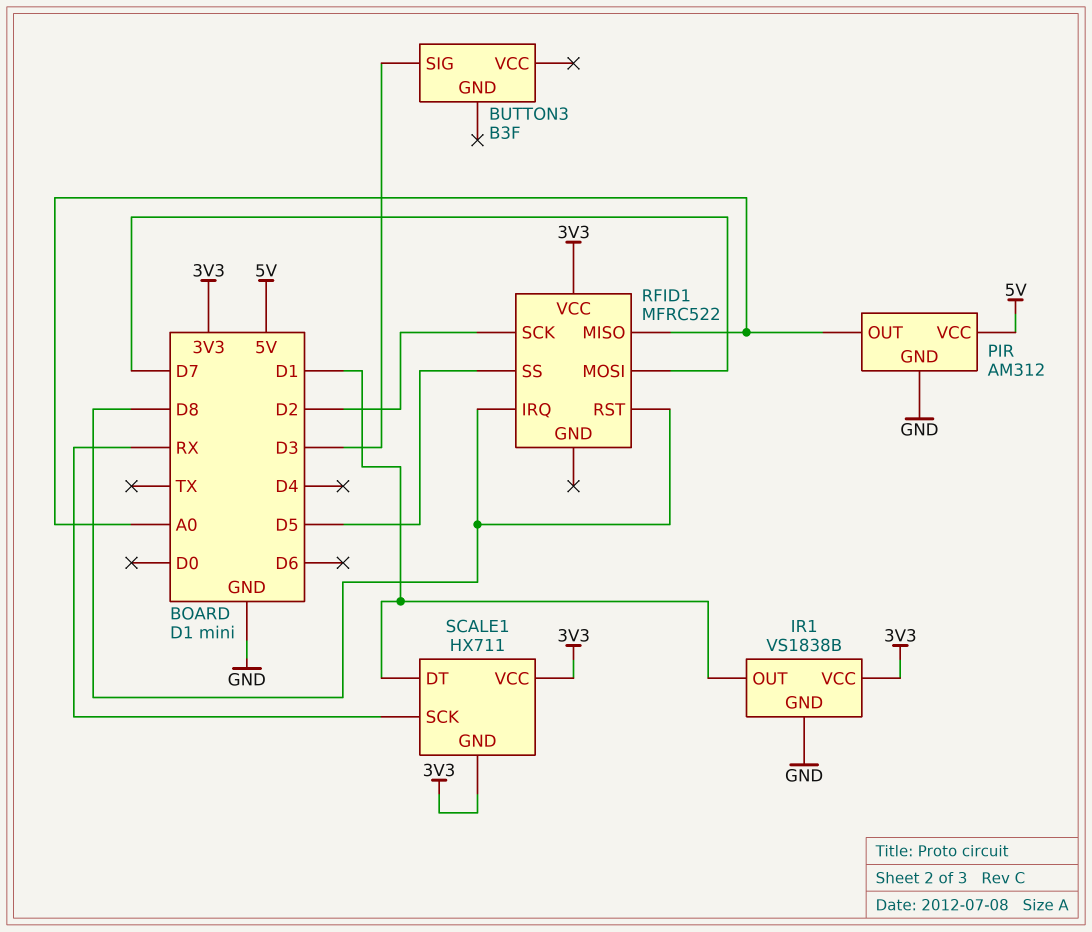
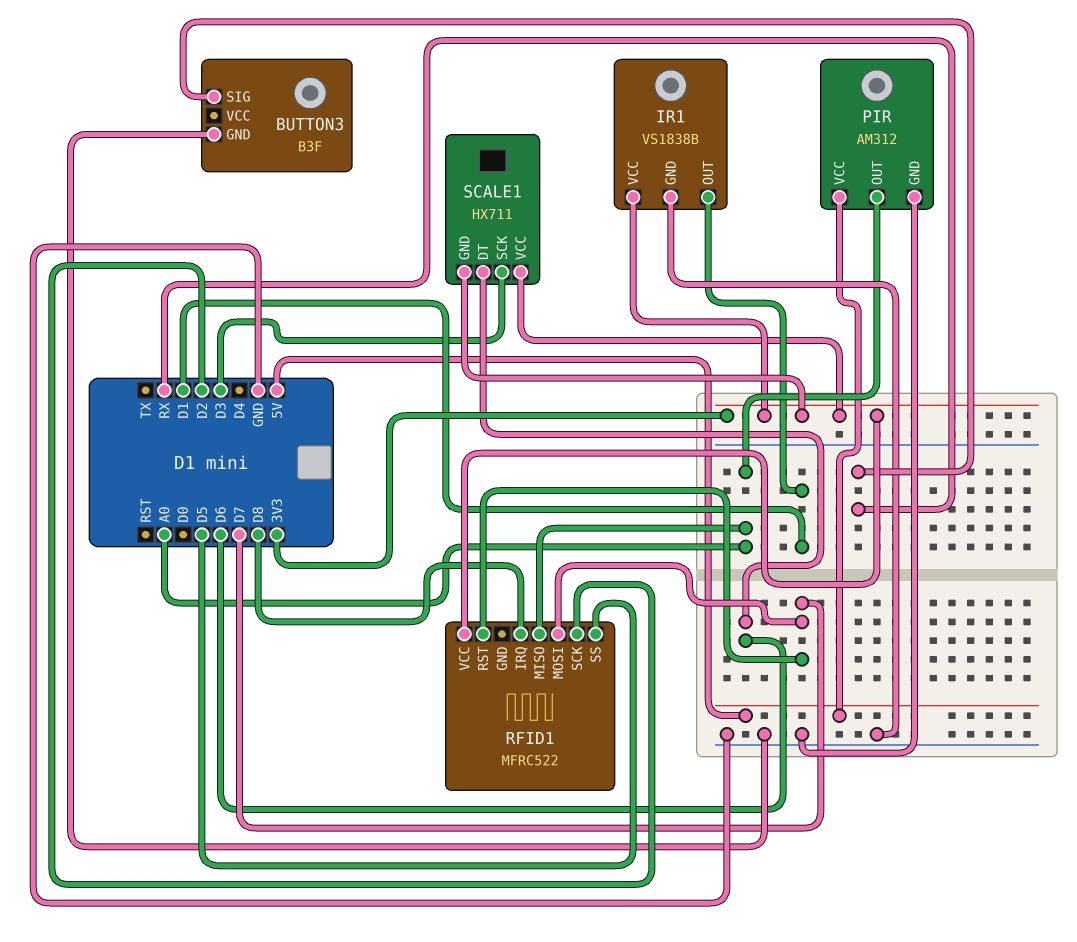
BUTTON3 pin GND: none -> GND
BUTTON3 pin SIG: D3 -> RX
RFID1 pin RST: D8 -> D7
SCALE1 pin DT: D1 -> D6
SCALE1 pin SCK: RX -> D3

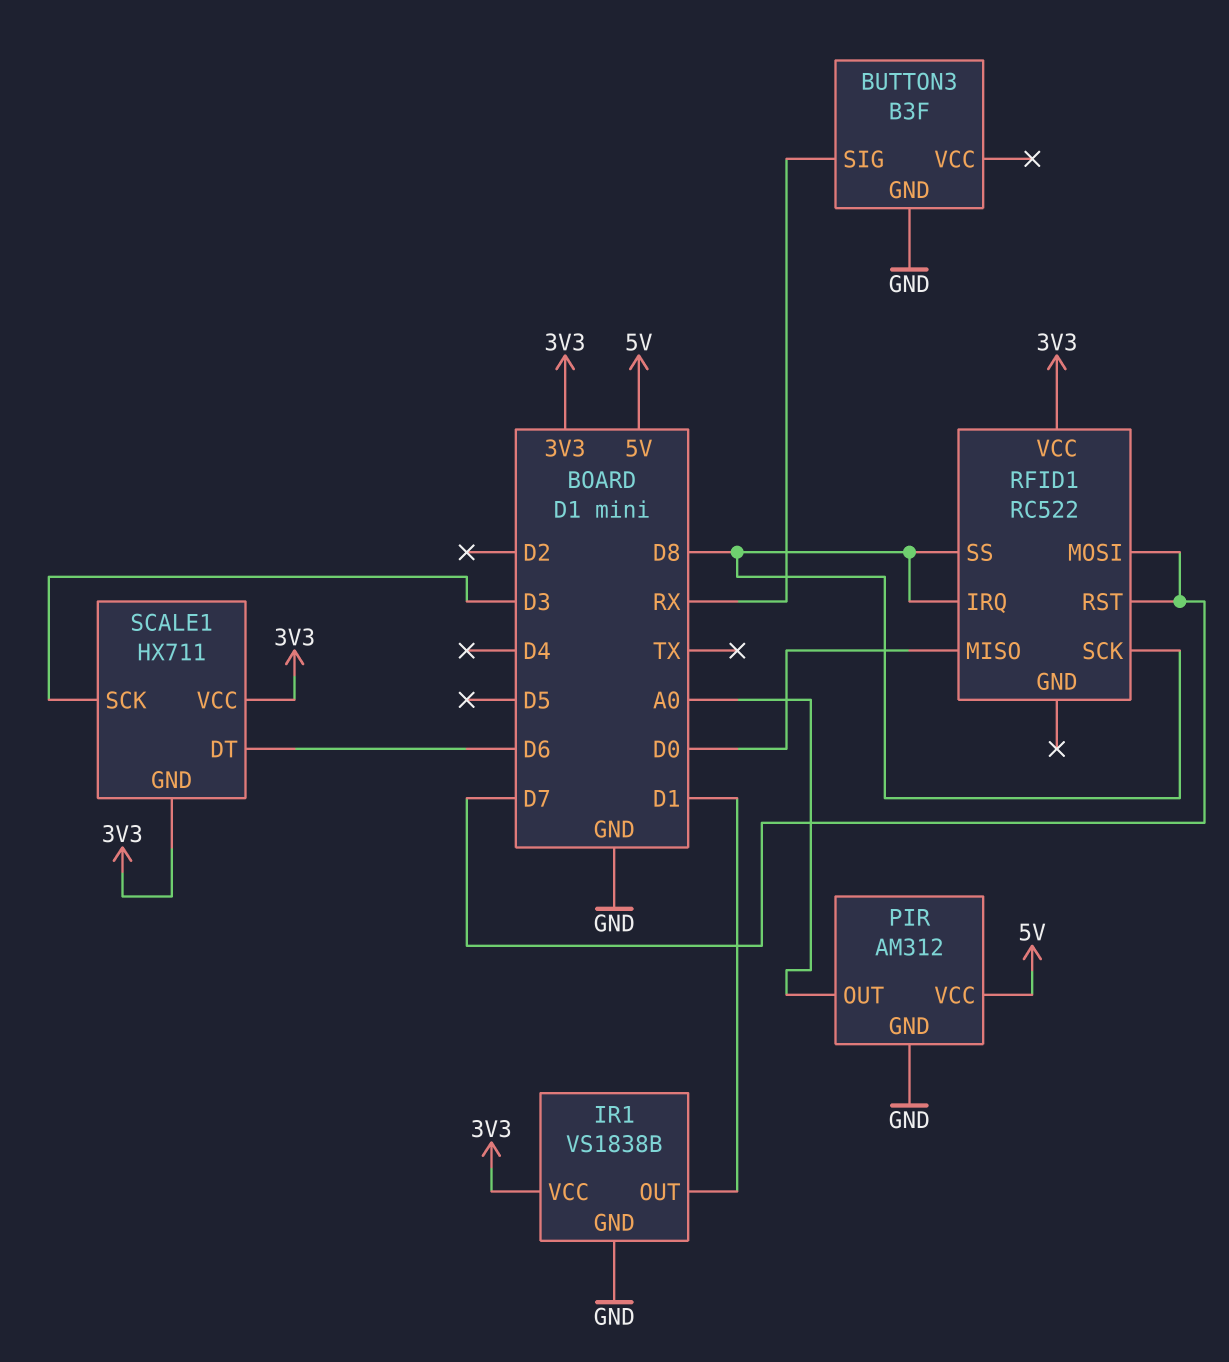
RFID1: MFRC522 -> RC522
RFID1 pin MISO: A0 -> D0
RFID1 pin SCK: D2 -> D8
RFID1 pin SS: D5 -> D8

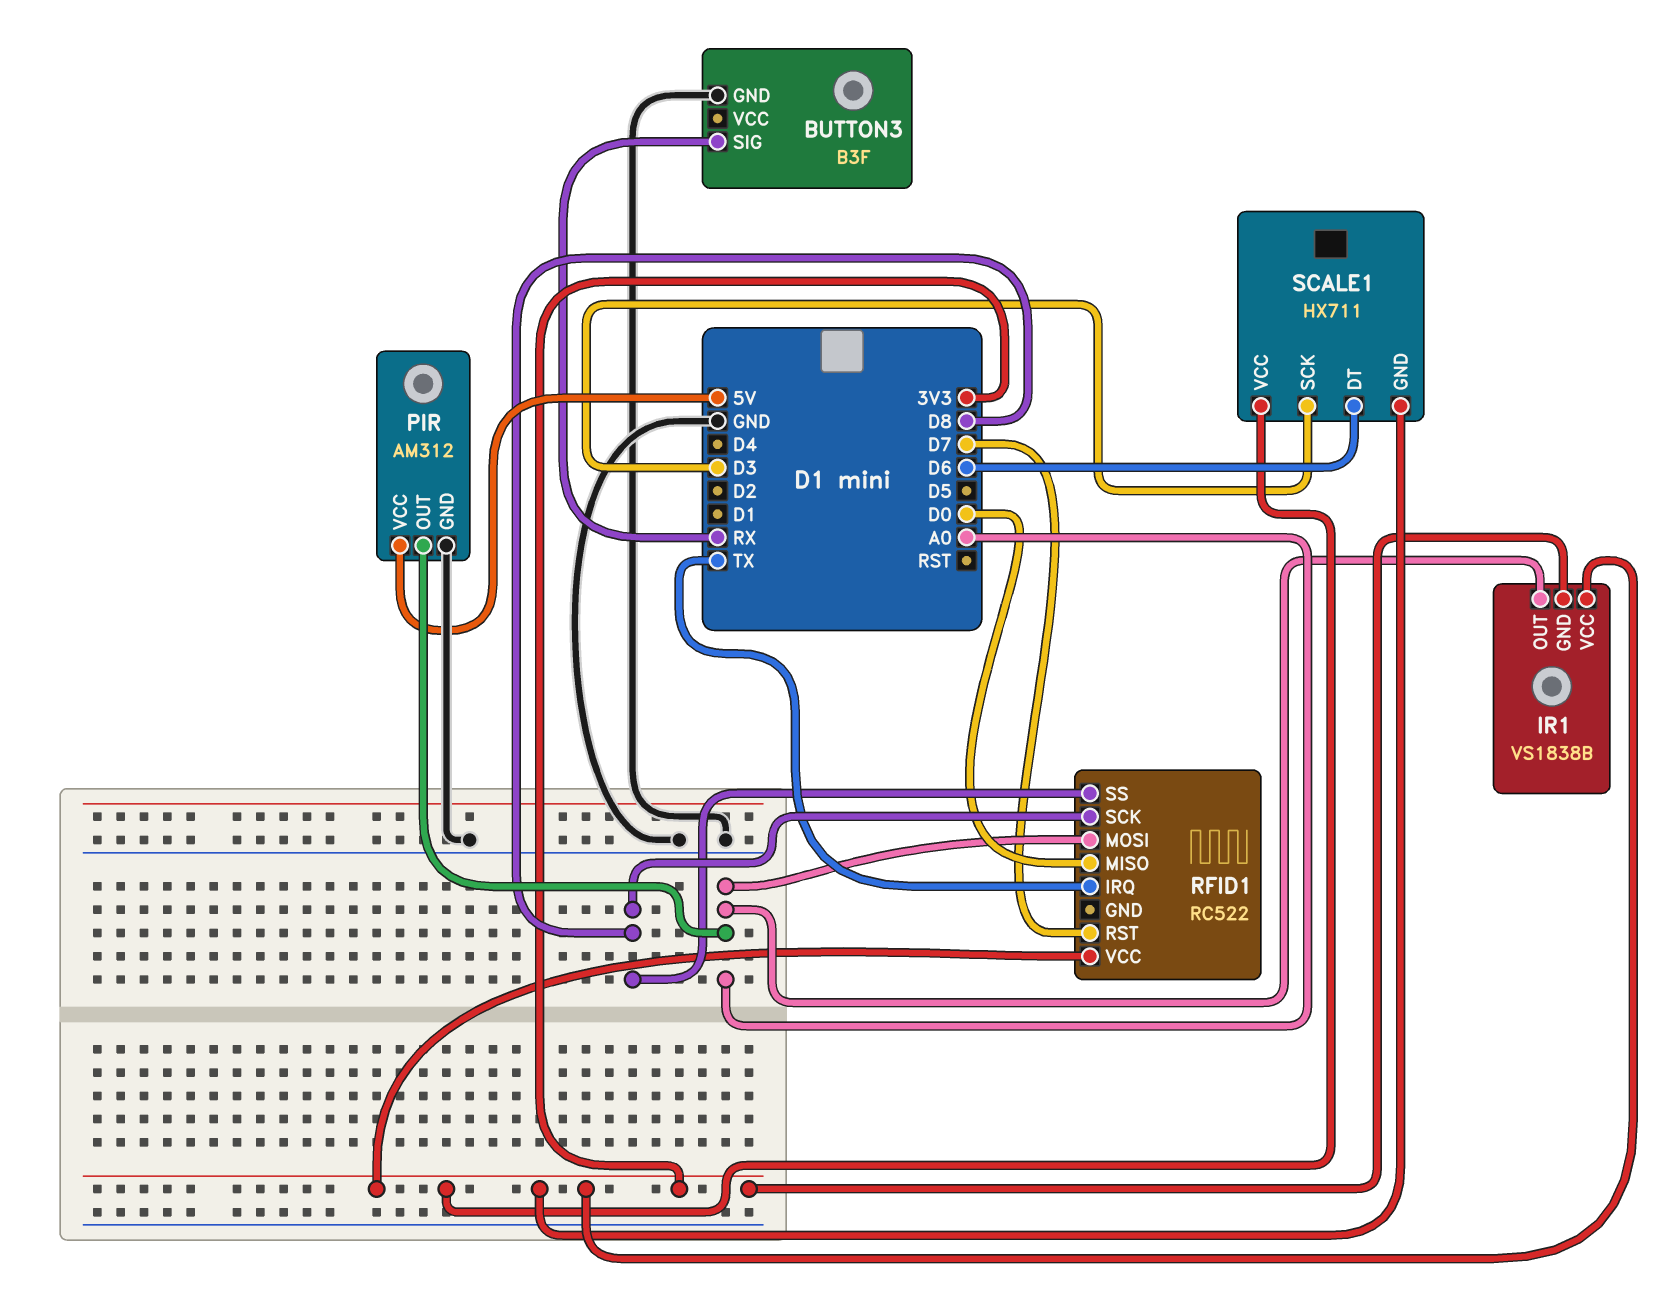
IR1 pin GND: GND -> 3V3
IR1 pin OUT: D1 -> A0
RFID1 pin IRQ: D8 -> TX
RFID1 pin MOSI: D7 -> A0

